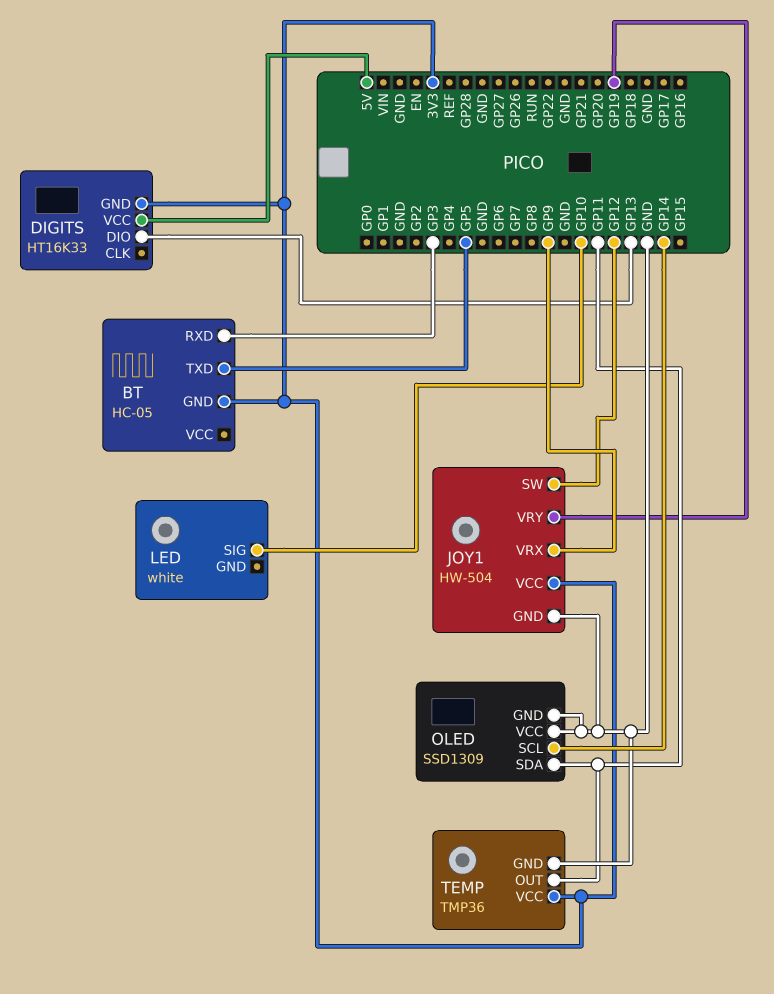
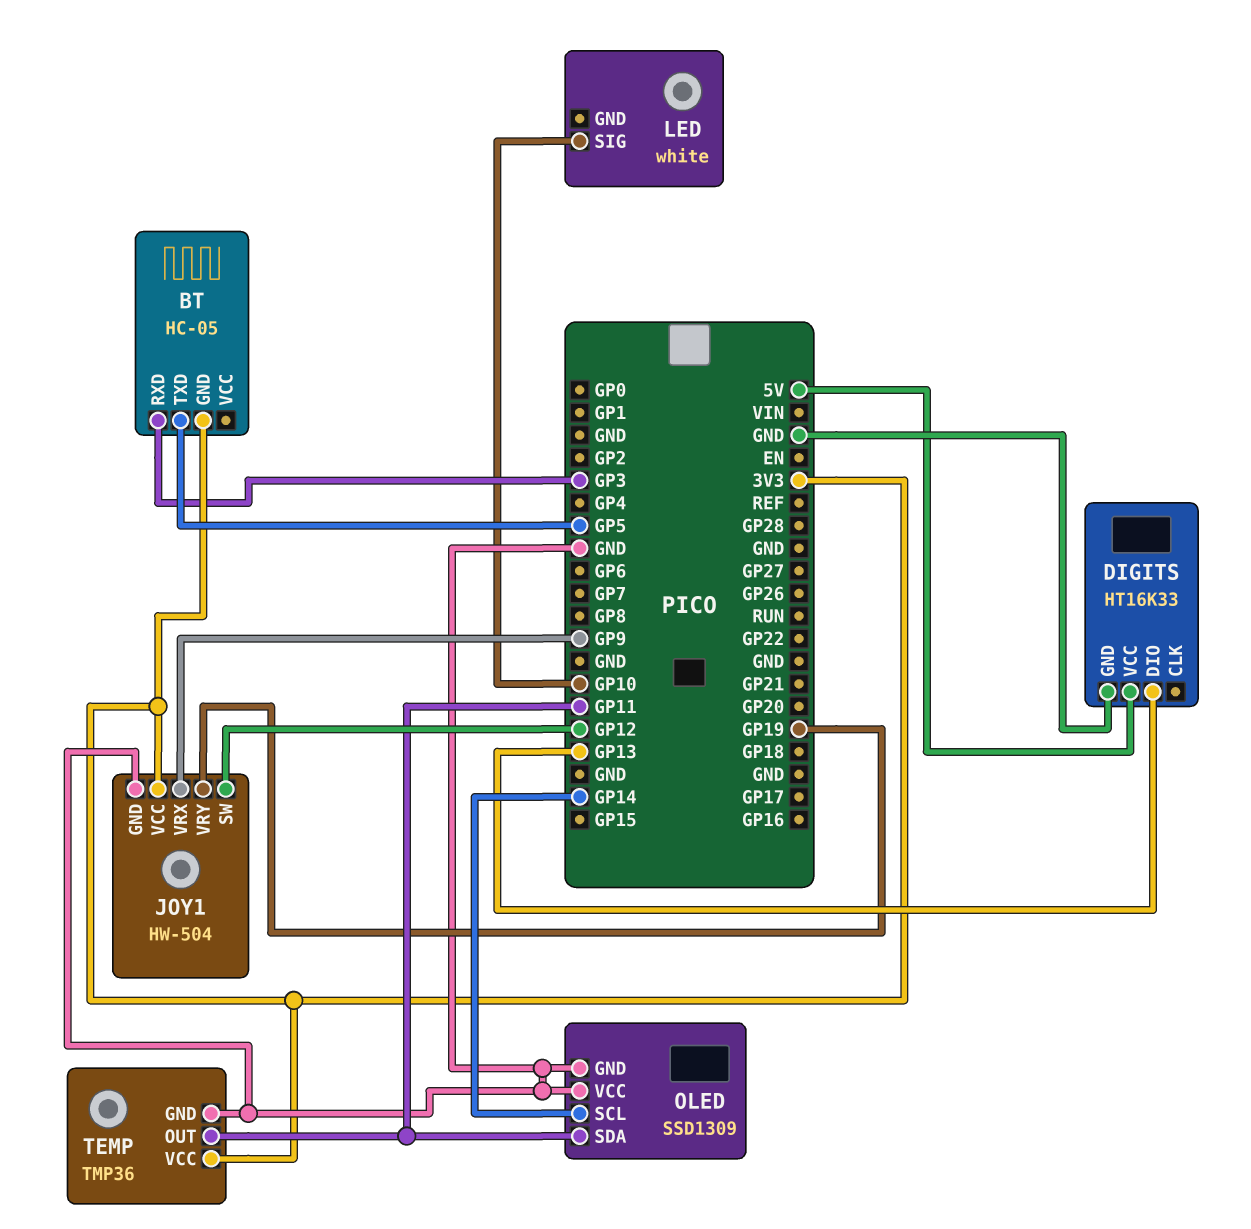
DIGITS pin GND: 3V3 -> GND

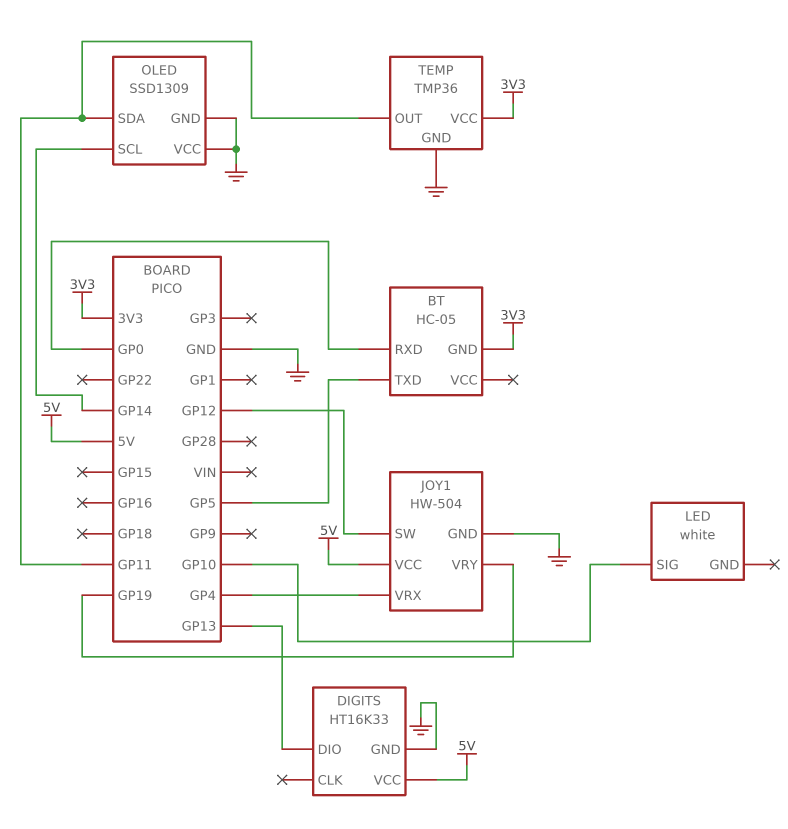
BT pin RXD: GP3 -> GP0
JOY1 pin VCC: 3V3 -> 5V
JOY1 pin VRX: GP9 -> GP4

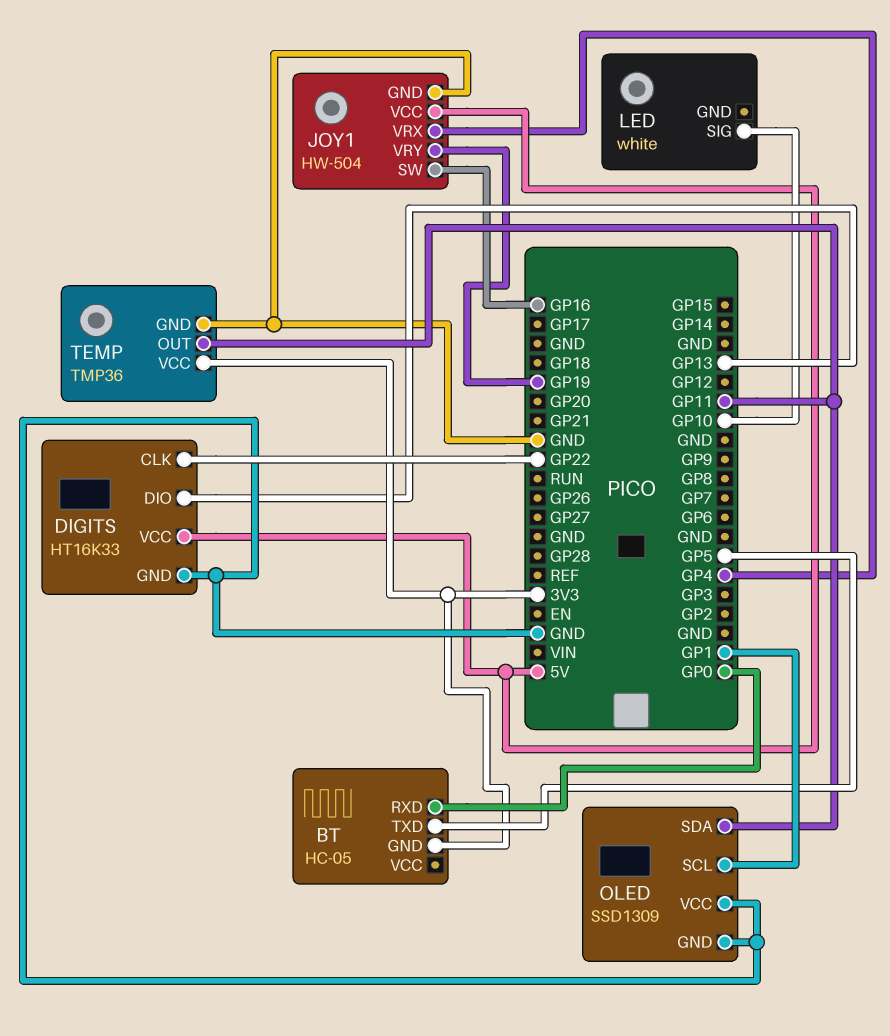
DIGITS pin CLK: none -> GP22
JOY1 pin SW: GP12 -> GP16
OLED pin SCL: GP14 -> GP1

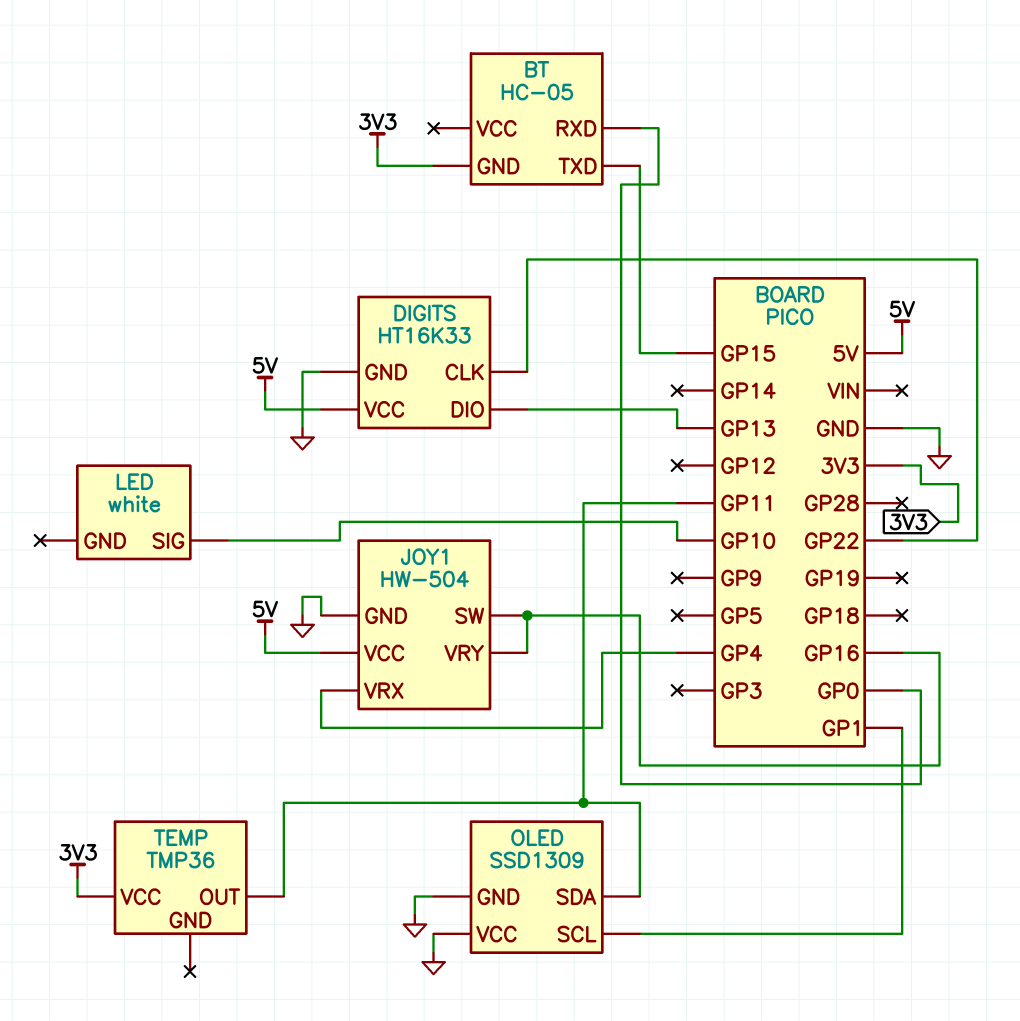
BT pin TXD: GP5 -> GP15
JOY1 pin VRY: GP19 -> GP16
TEMP pin GND: GND -> none

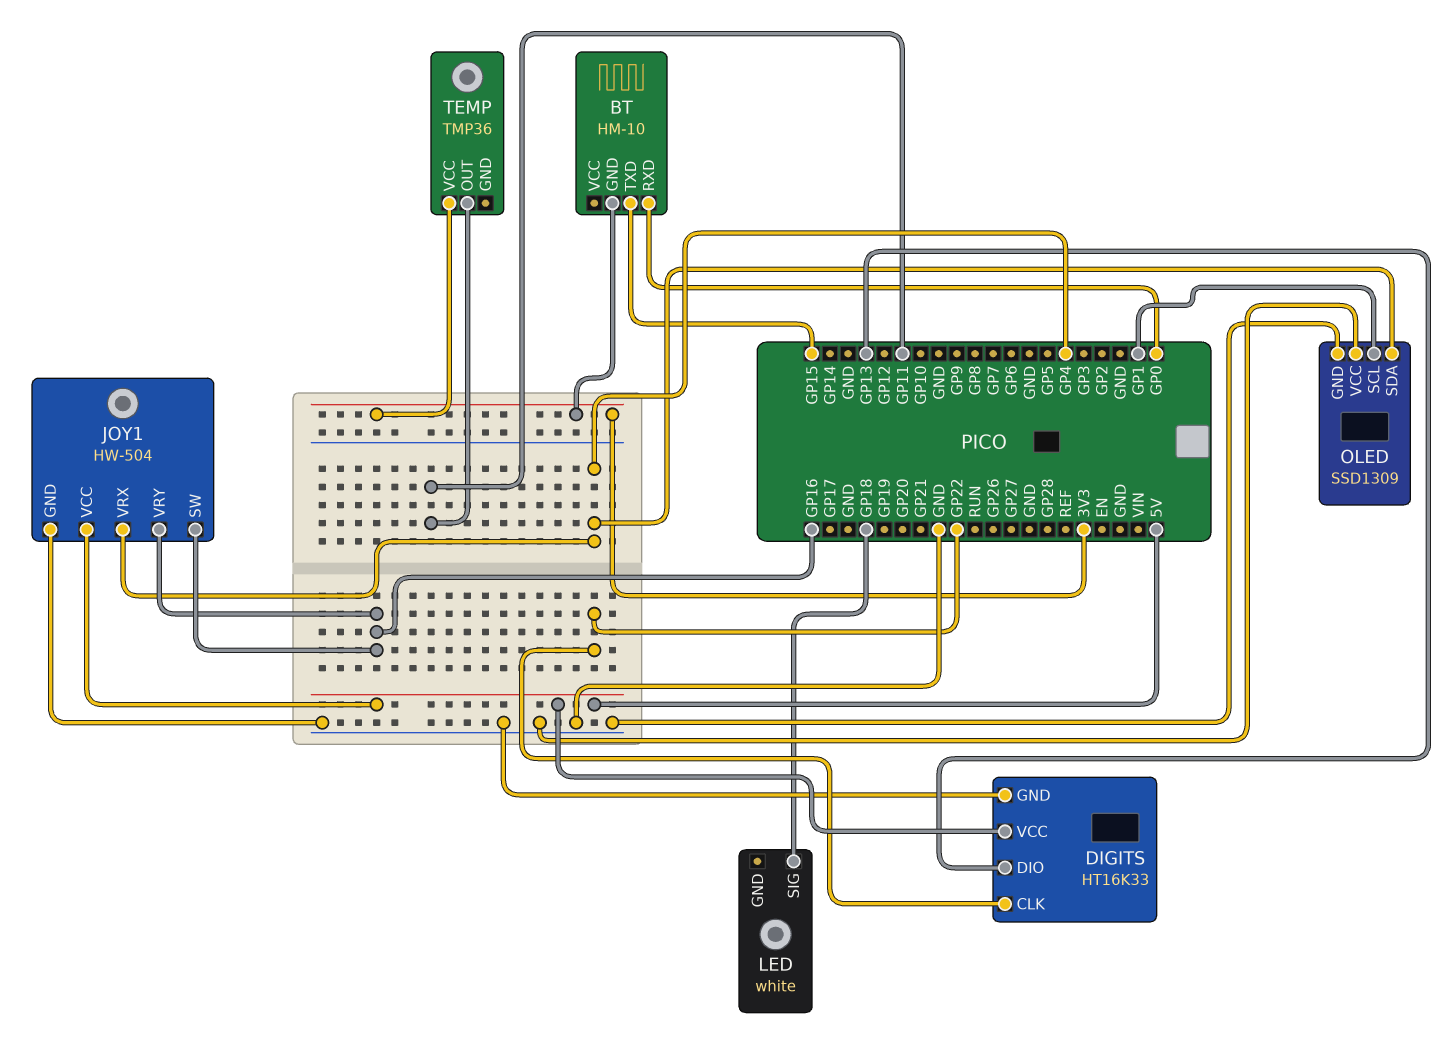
BT: HC-05 -> HM-10
LED pin SIG: GP10 -> GP18
OLED pin SDA: GP11 -> GP4

